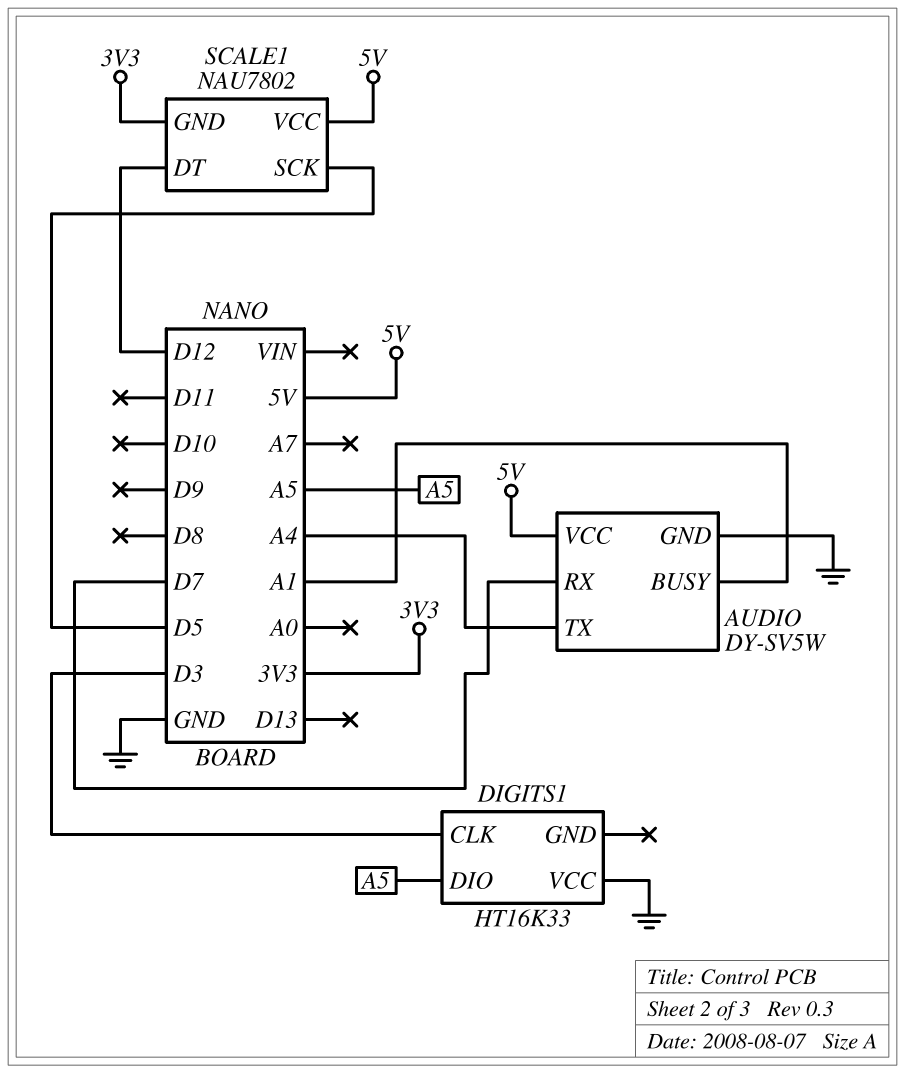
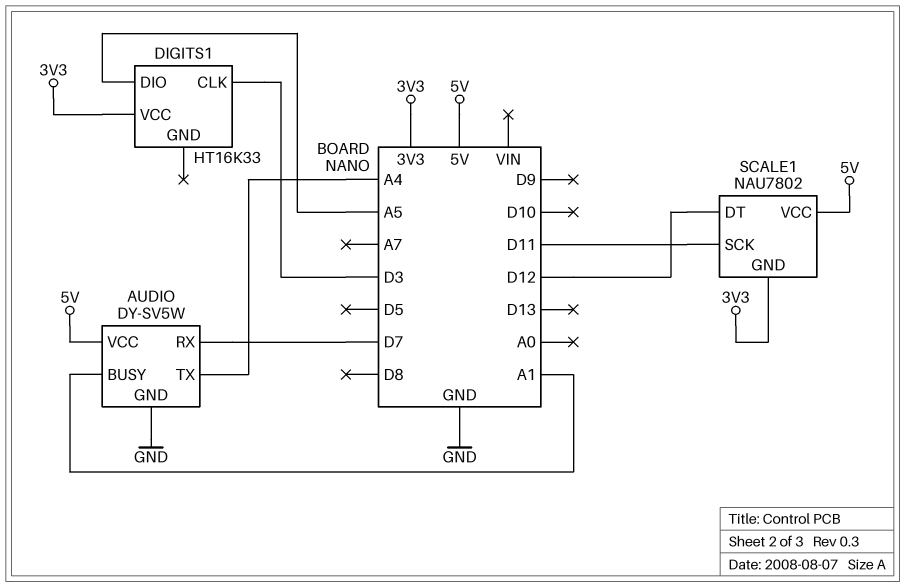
DIGITS1 pin VCC: GND -> 3V3
SCALE1 pin SCK: D5 -> D11

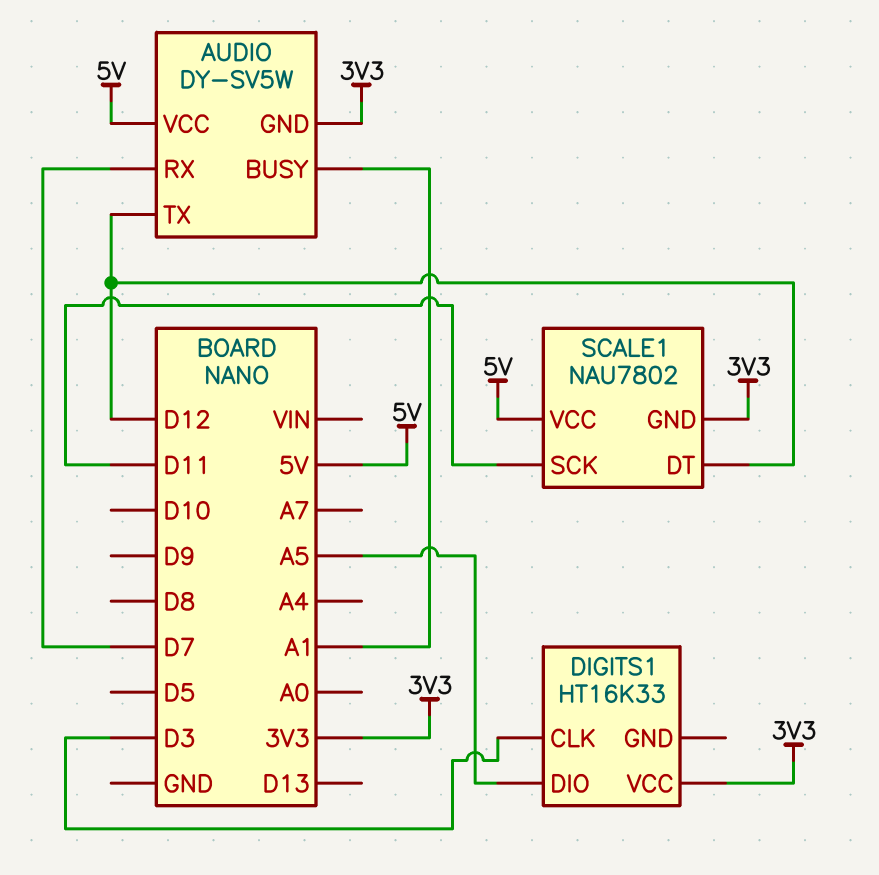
AUDIO pin GND: GND -> 3V3
AUDIO pin TX: A4 -> D12

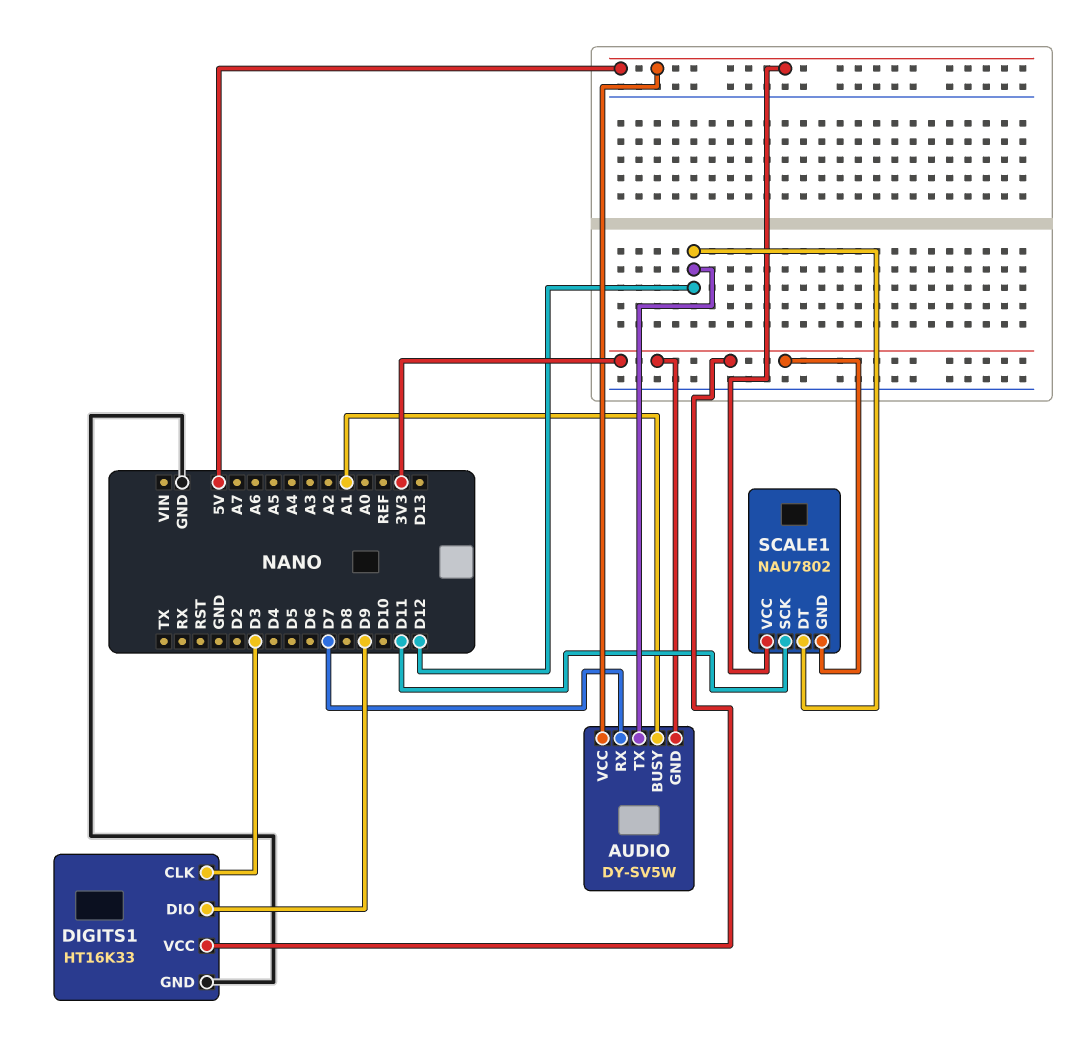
DIGITS1 pin DIO: A5 -> D9
DIGITS1 pin GND: none -> GND

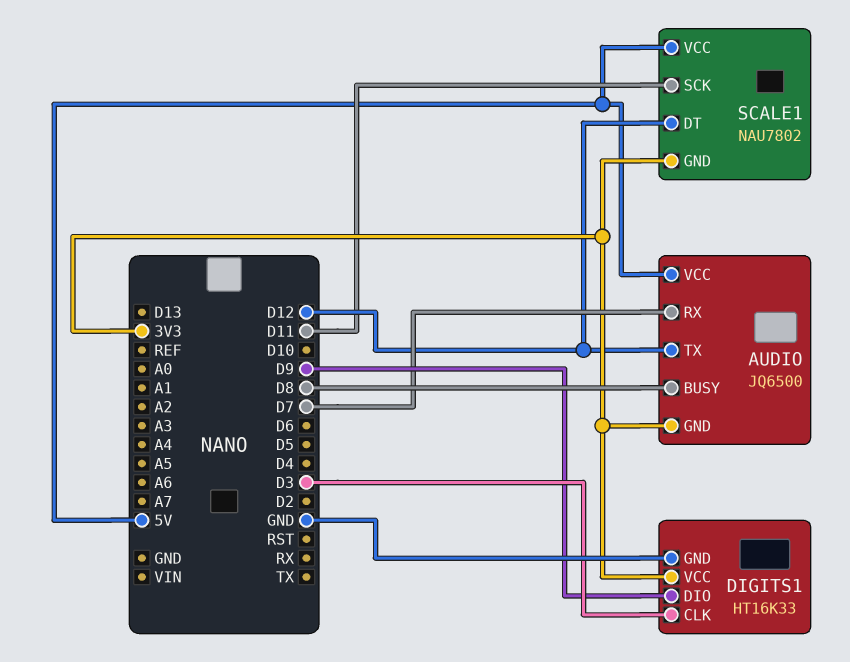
AUDIO: DY-SV5W -> JQ6500
AUDIO pin BUSY: A1 -> D8

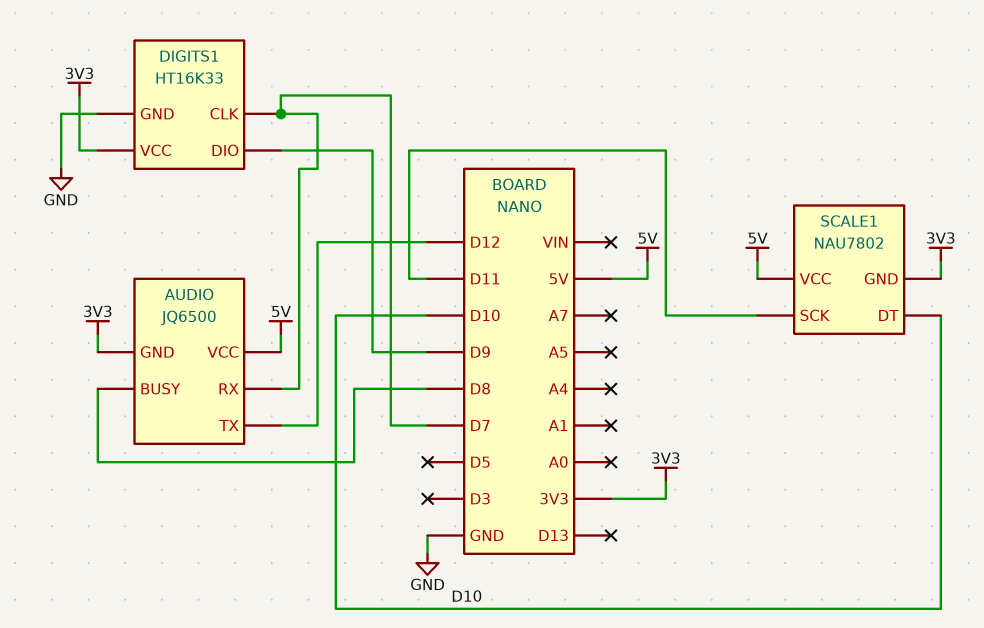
DIGITS1 pin CLK: D3 -> D7
SCALE1 pin DT: D12 -> D10

